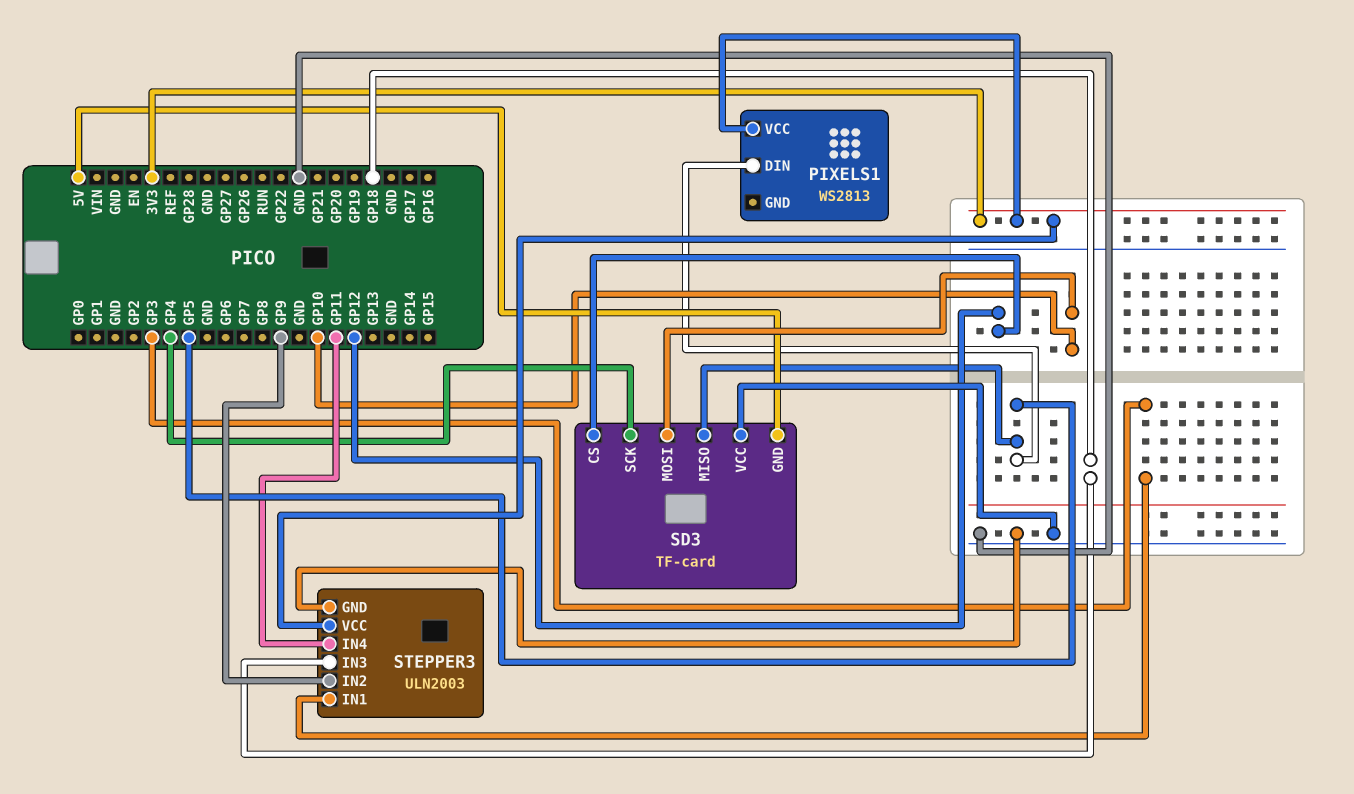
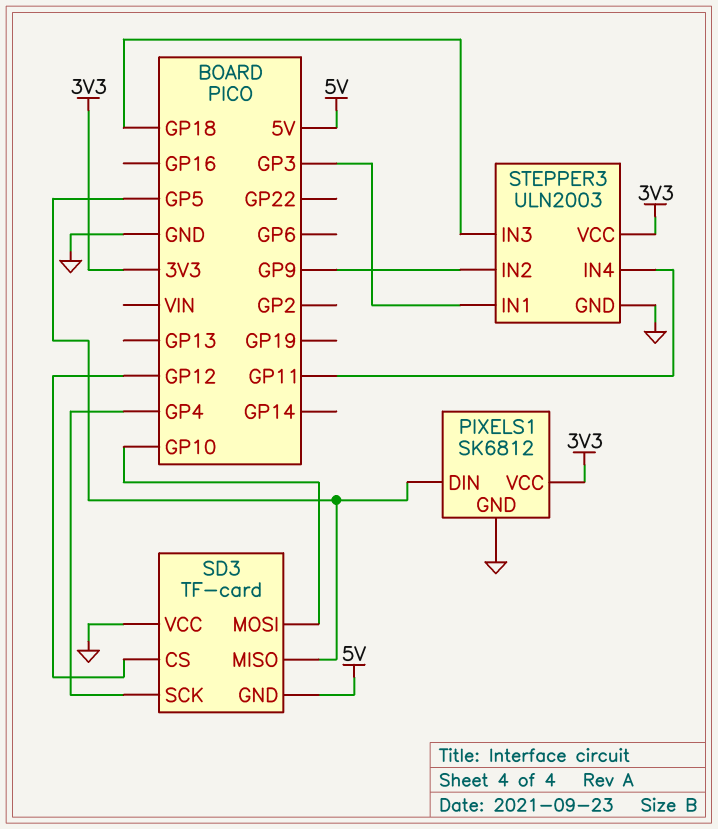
PIXELS1: WS2813 -> SK6812
PIXELS1 pin GND: none -> GND

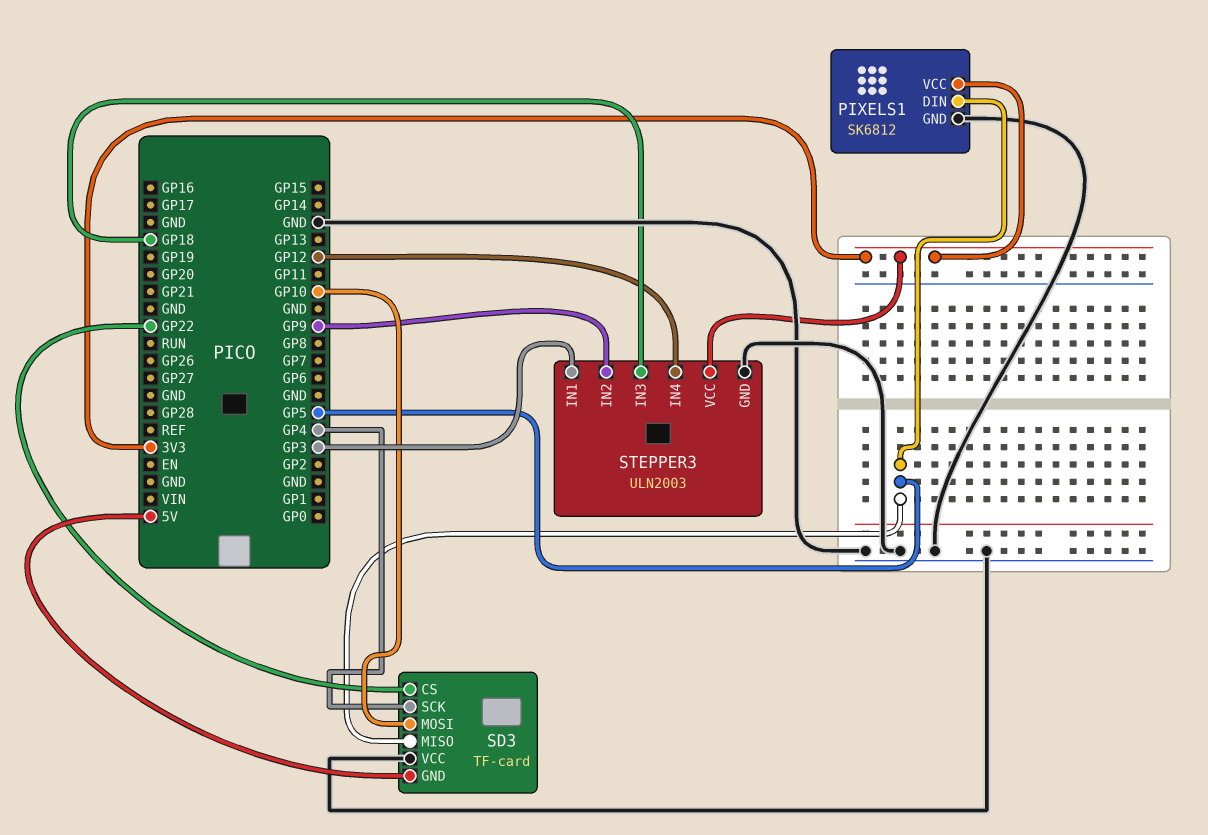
SD3 pin CS: GP12 -> GP22
STEPPER3 pin IN4: GP11 -> GP12

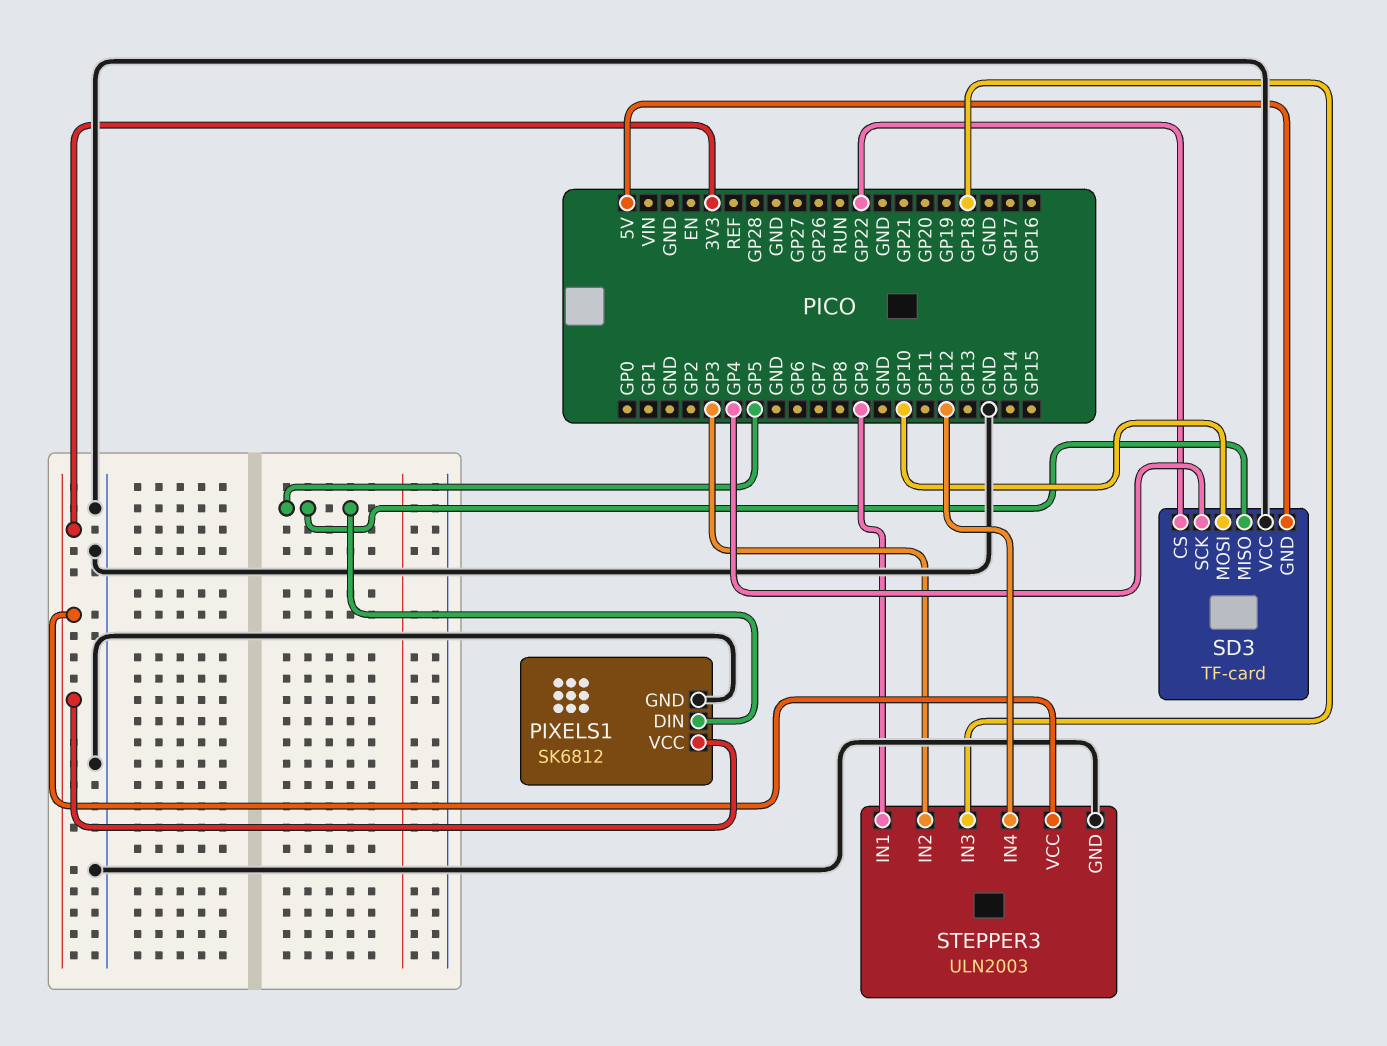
STEPPER3 pin IN1: GP3 -> GP9
STEPPER3 pin IN2: GP9 -> GP3

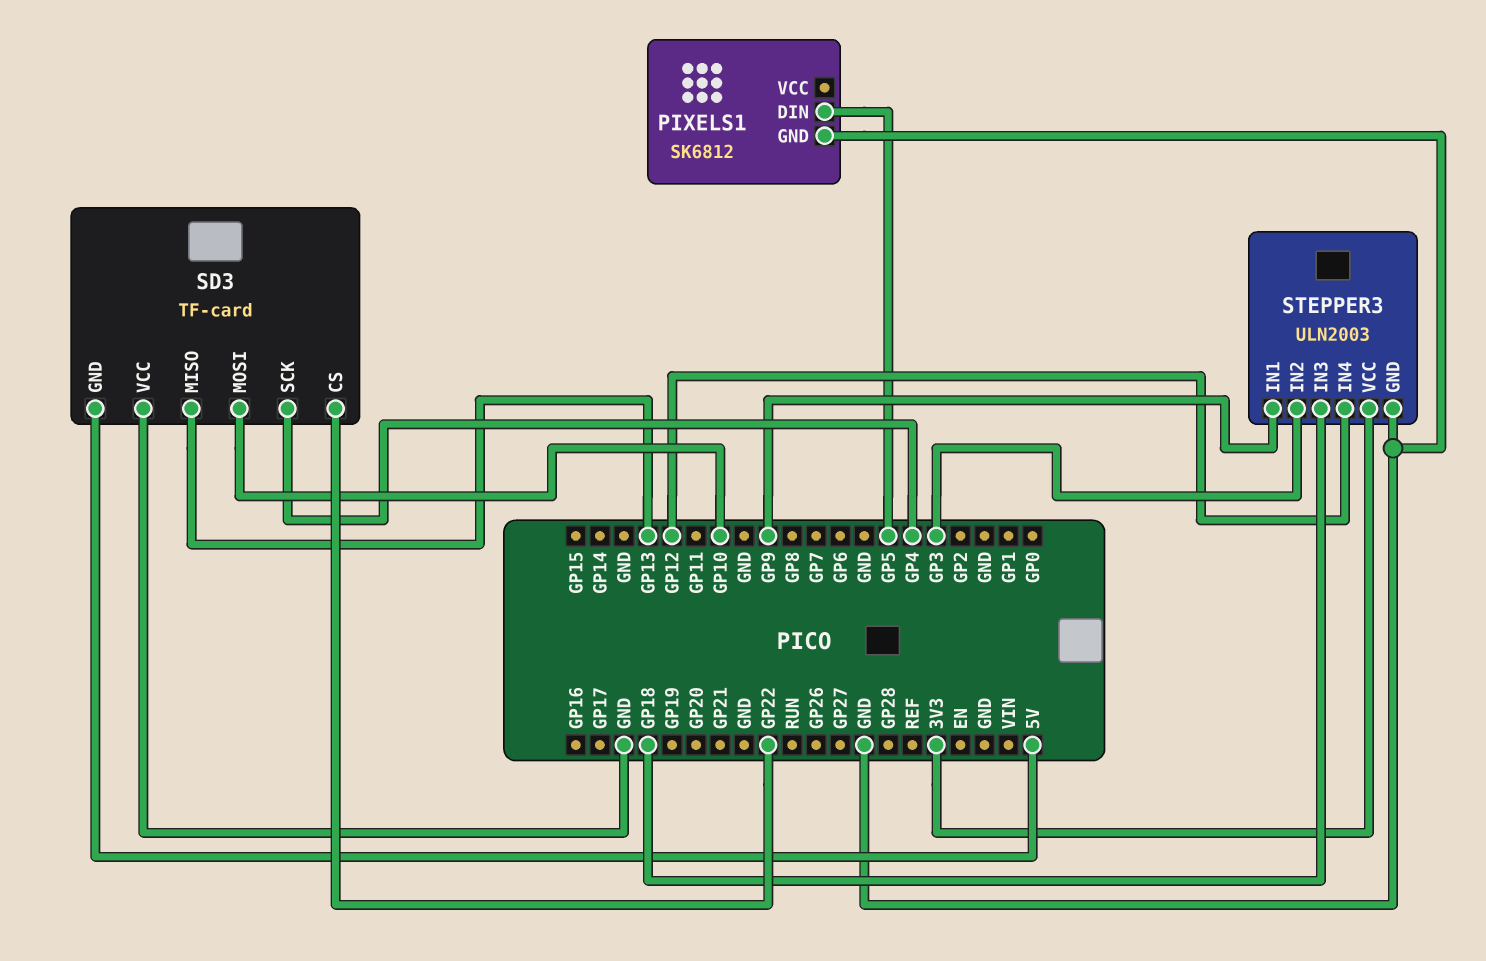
PIXELS1 pin VCC: 3V3 -> none
SD3 pin MISO: GP5 -> GP13

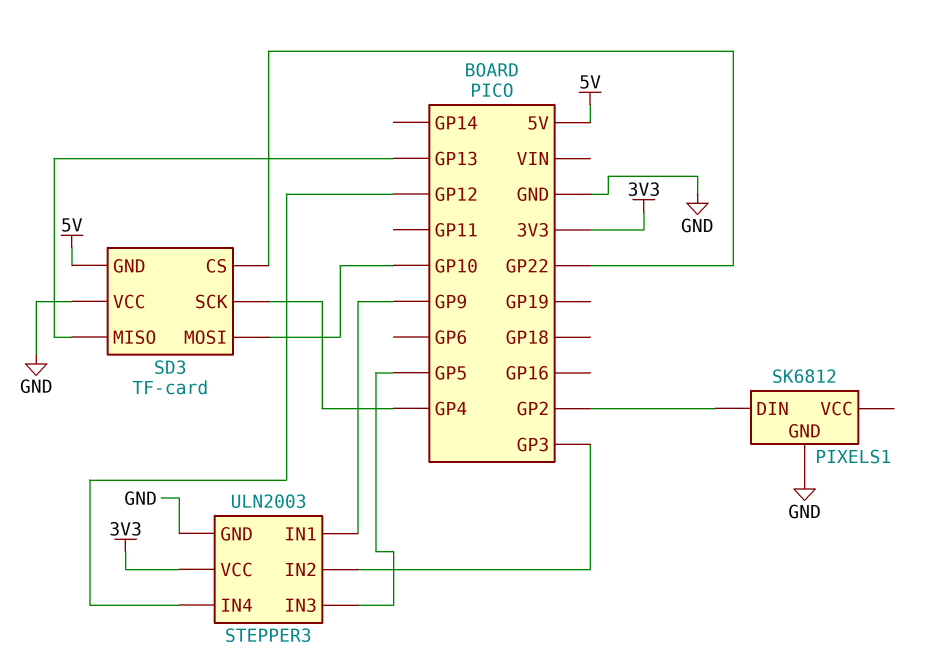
PIXELS1 pin DIN: GP5 -> GP2
STEPPER3 pin IN3: GP18 -> GP5

